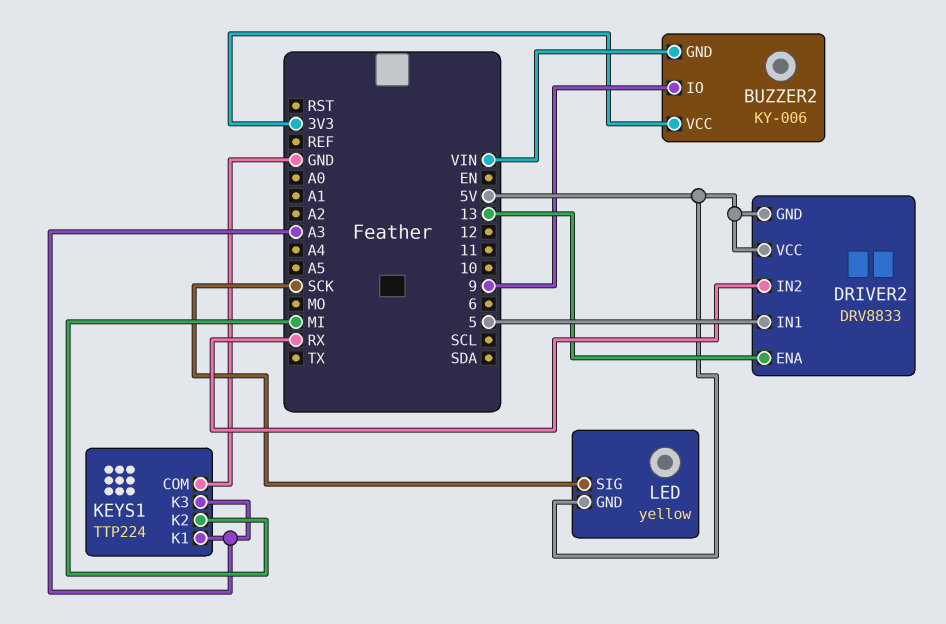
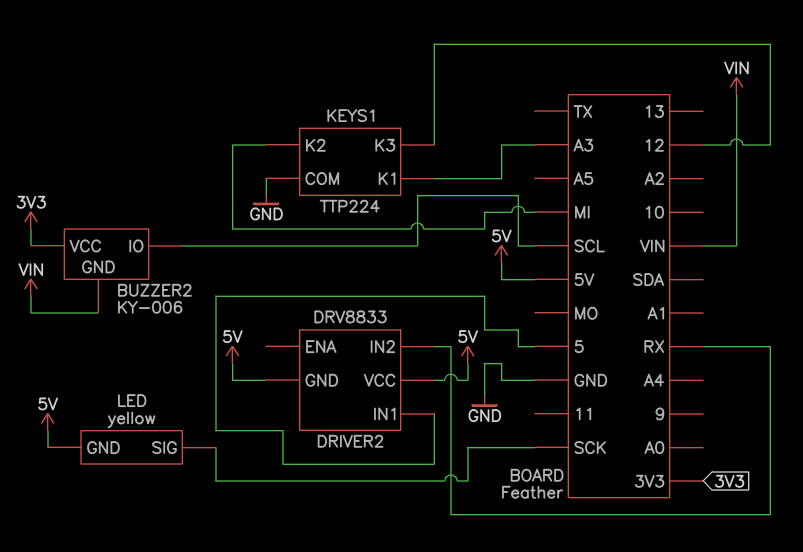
BUZZER2 pin IO: 9 -> SCL
DRIVER2 pin ENA: 13 -> none
KEYS1 pin K3: A3 -> 12

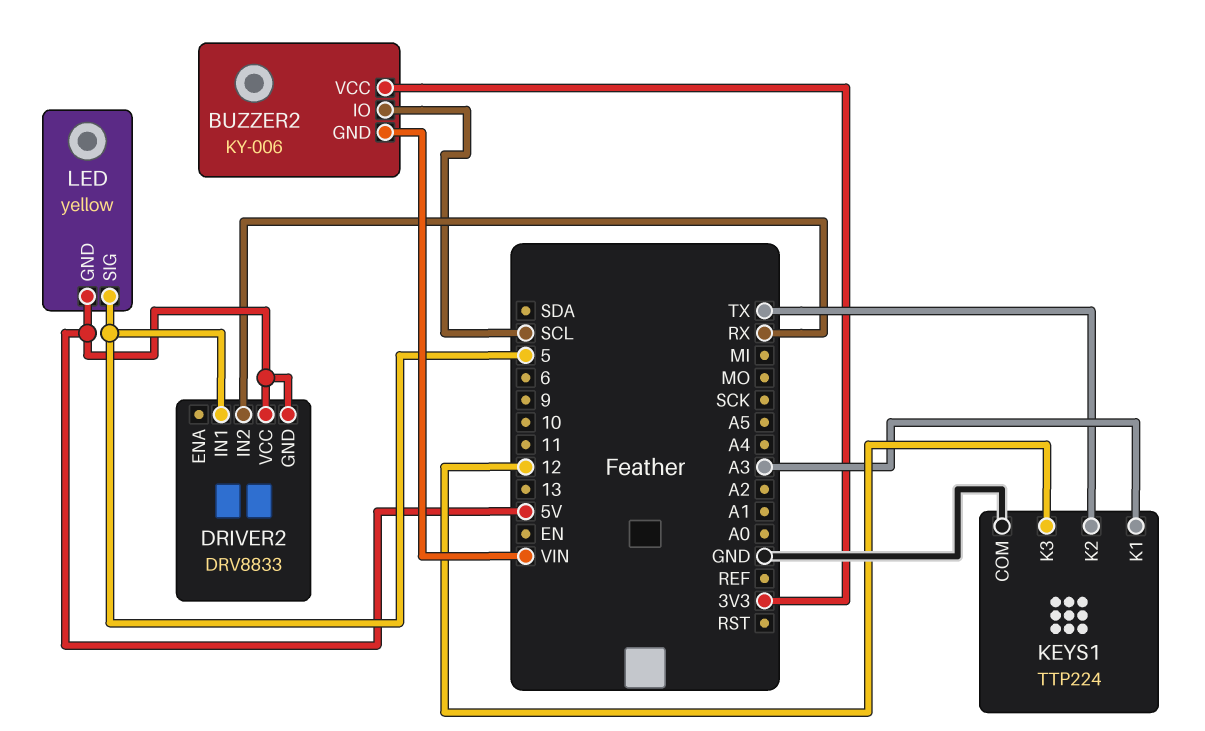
KEYS1 pin K2: MI -> TX
LED pin SIG: SCK -> 5

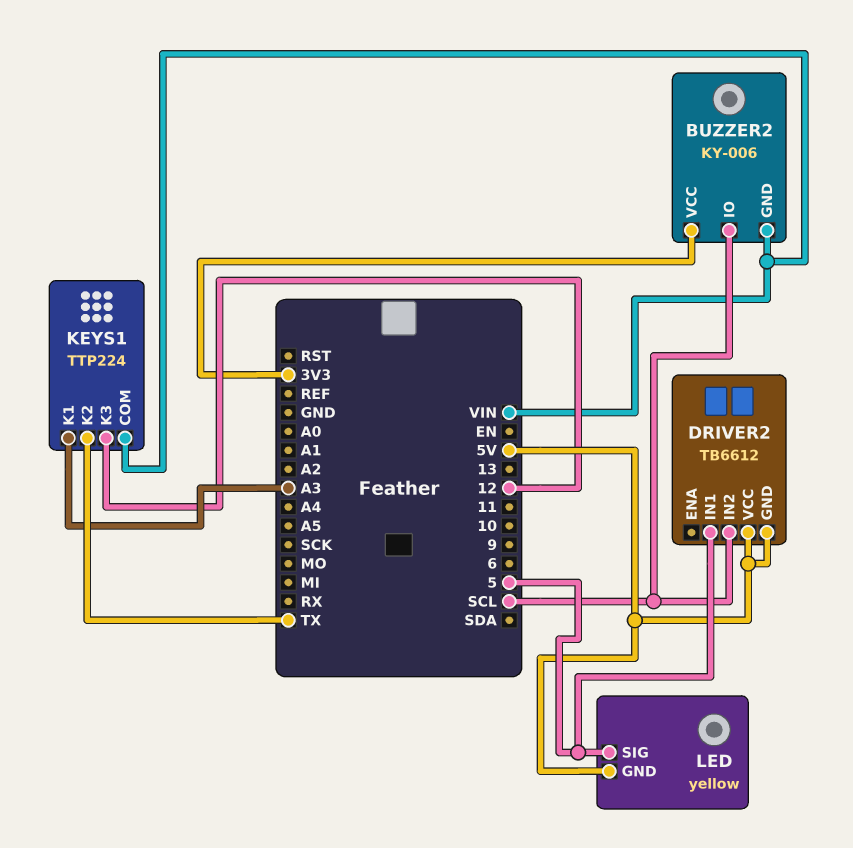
DRIVER2: DRV8833 -> TB6612
DRIVER2 pin IN2: RX -> SCL
KEYS1 pin COM: GND -> VIN

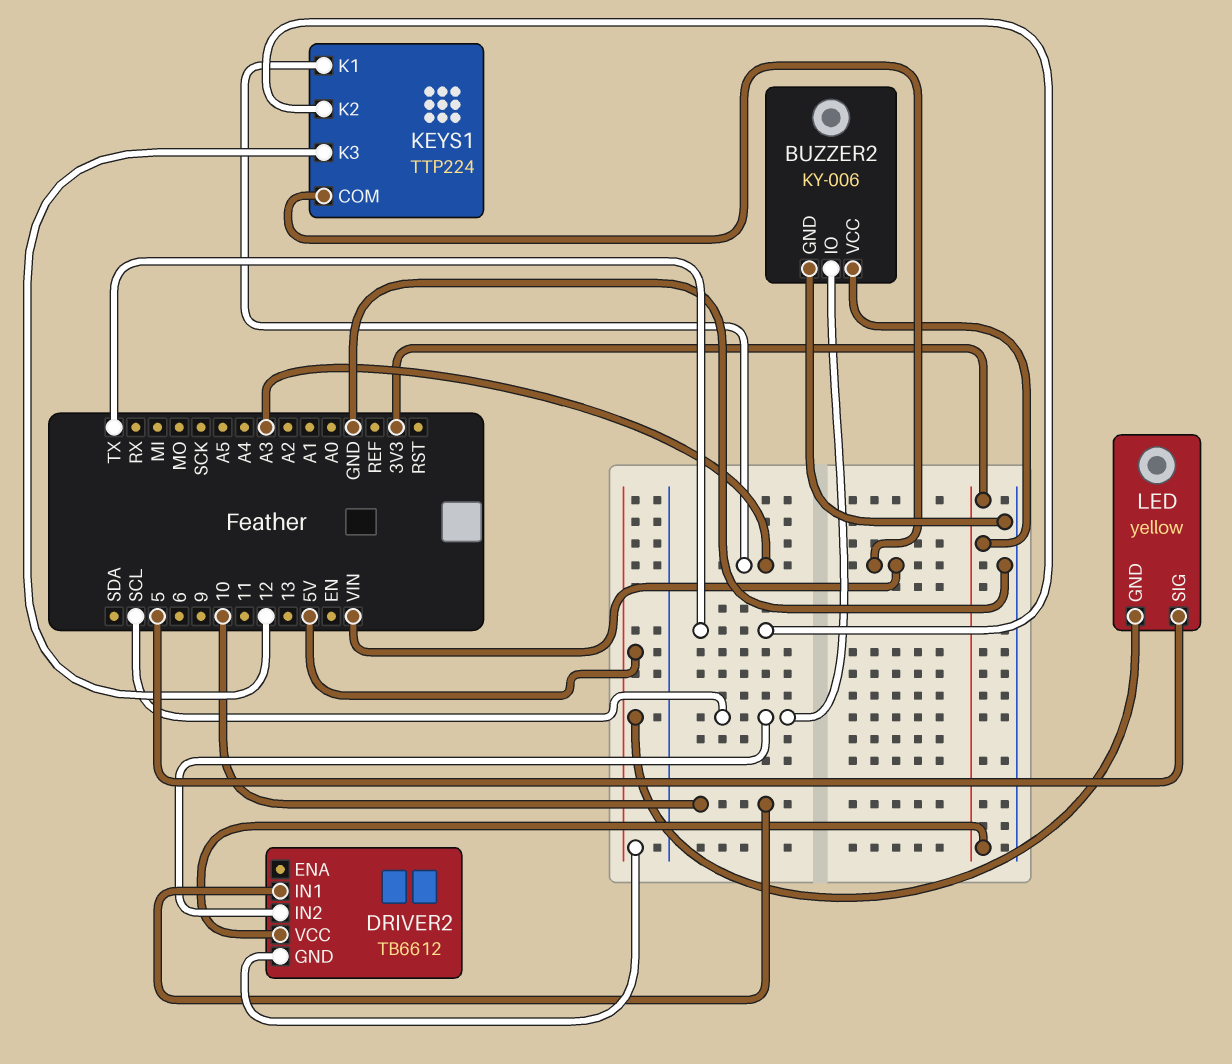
BUZZER2 pin GND: VIN -> GND
DRIVER2 pin IN1: 5 -> 10
DRIVER2 pin VCC: 5V -> 3V3

